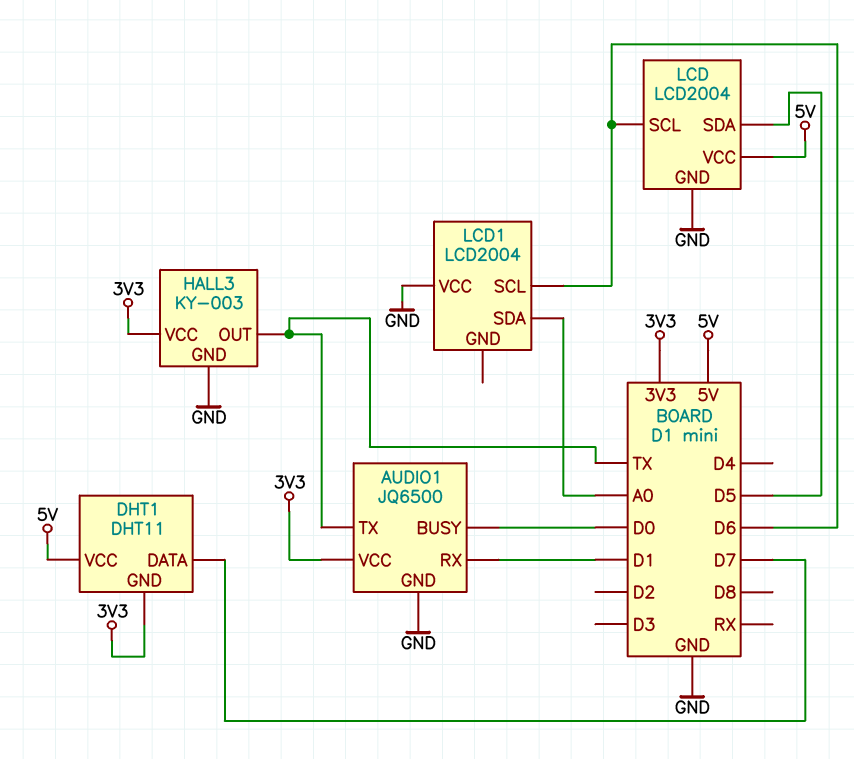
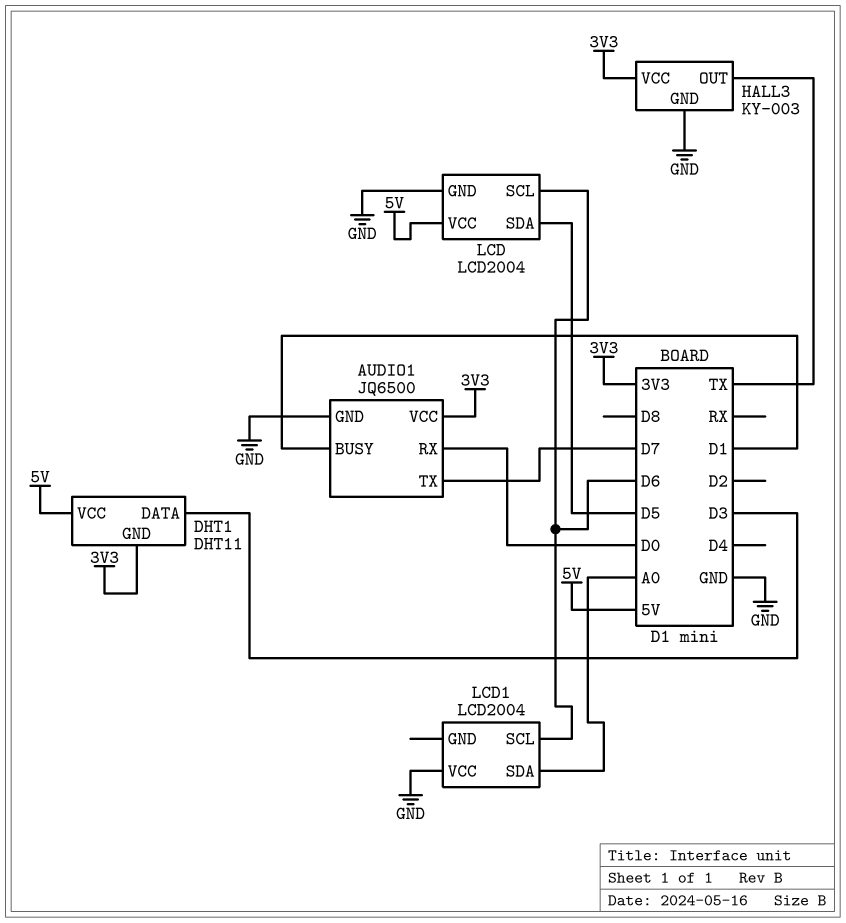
AUDIO1 pin BUSY: D0 -> D1
AUDIO1 pin RX: D1 -> D0
AUDIO1 pin TX: TX -> D7
DHT1 pin DATA: D7 -> D3

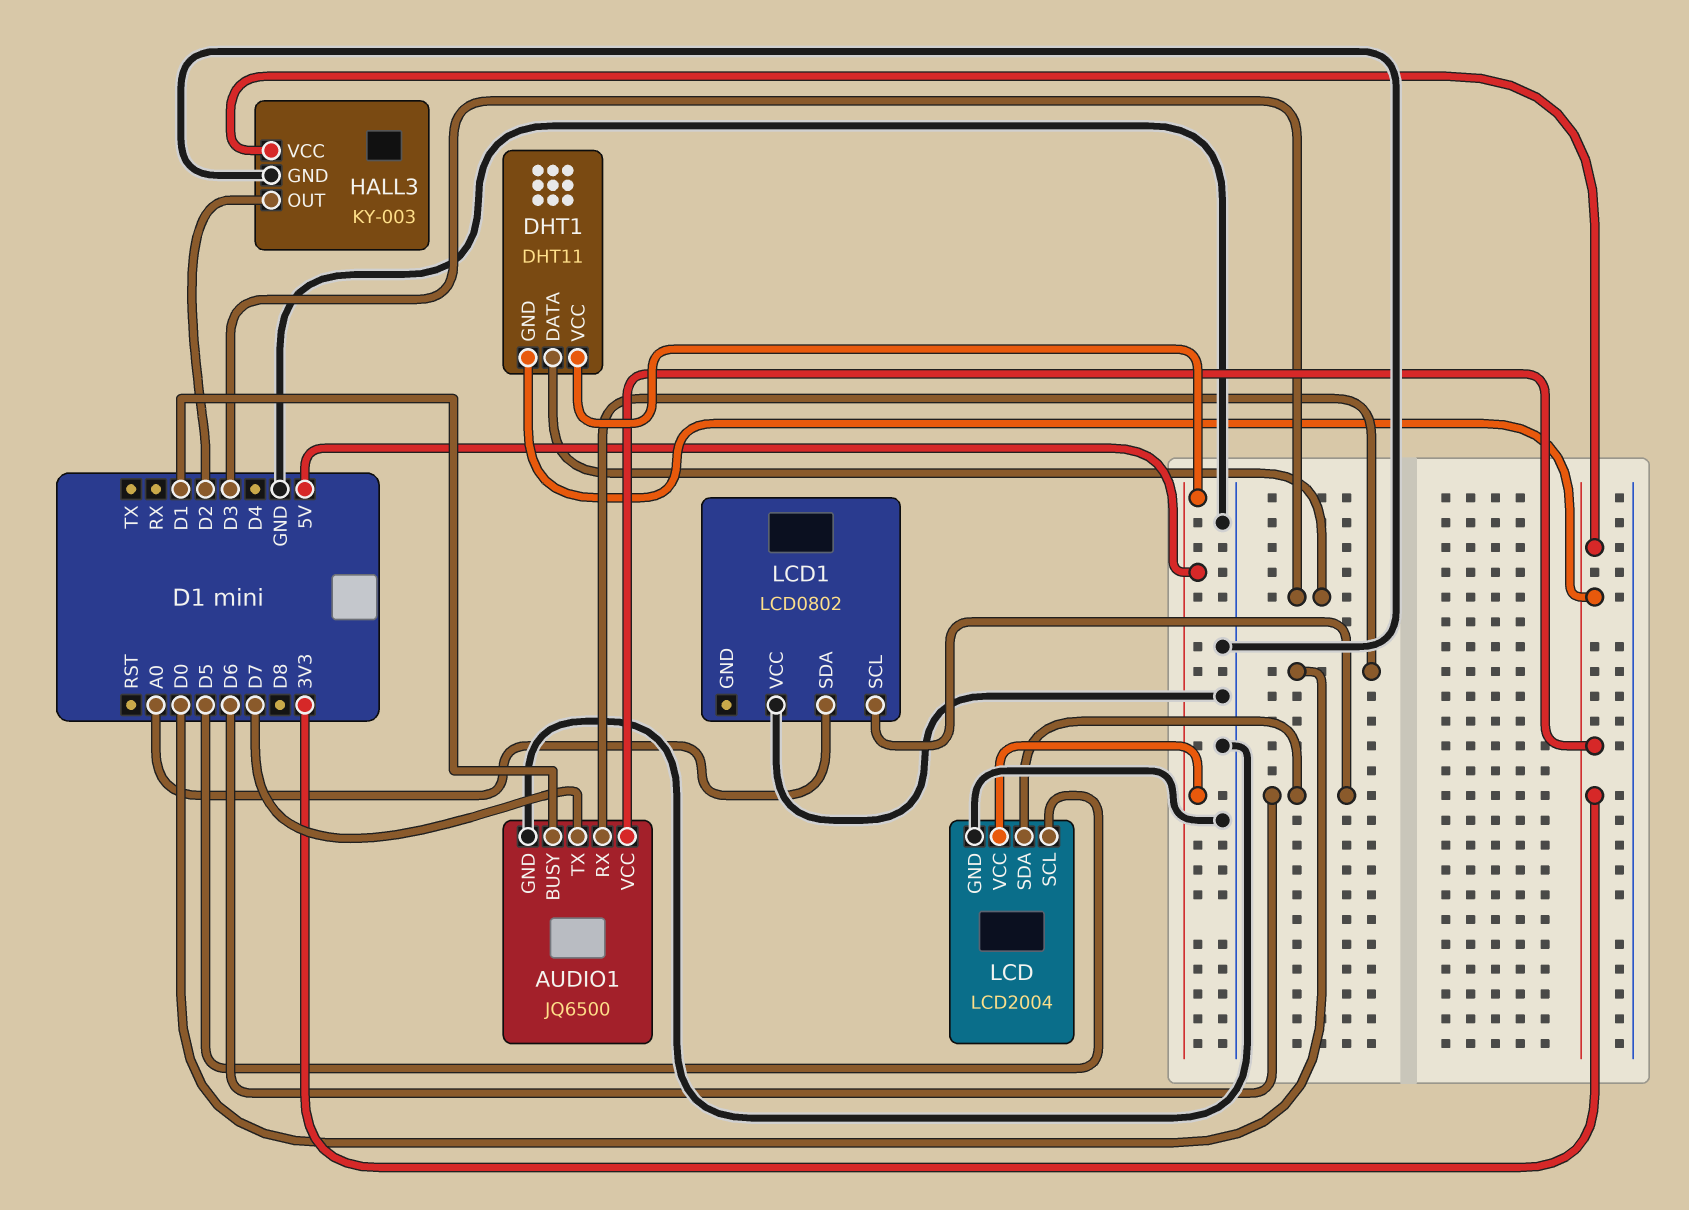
HALL3 pin OUT: TX -> D2
LCD pin SCL: D6 -> D5
LCD pin SDA: D5 -> D6
LCD1: LCD2004 -> LCD0802

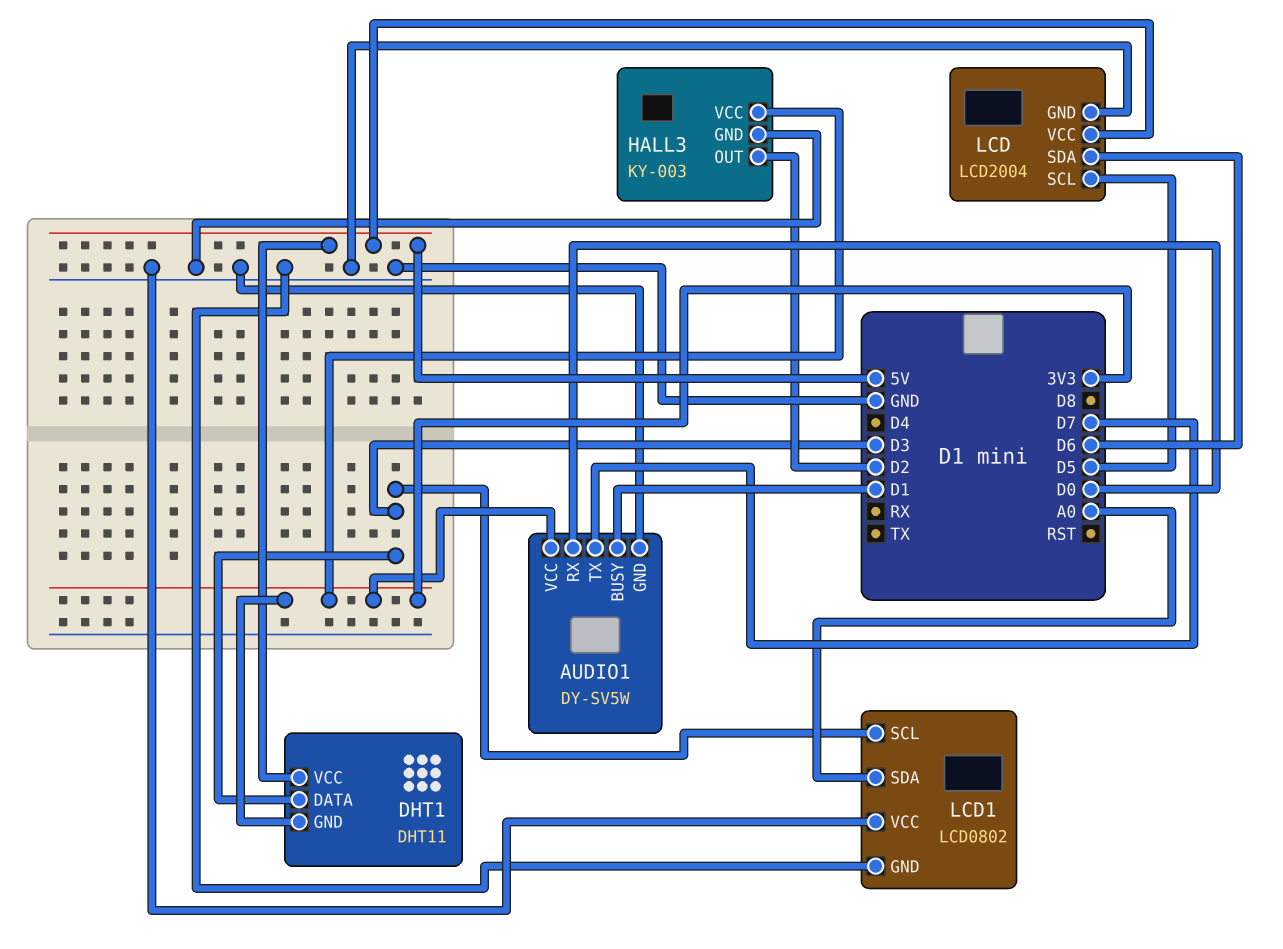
AUDIO1: JQ6500 -> DY-SV5W
LCD1 pin GND: none -> GND
LCD1 pin SCL: D6 -> D3

